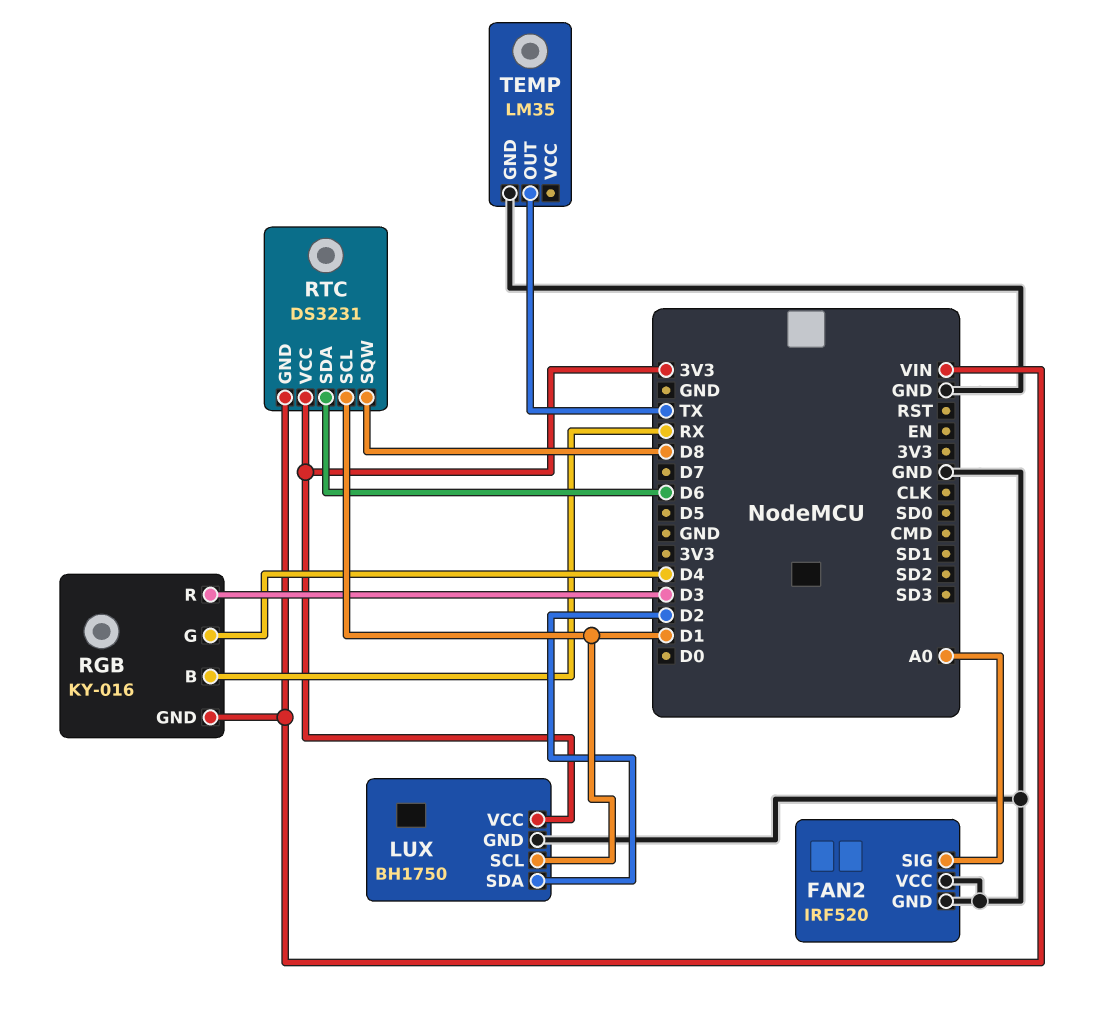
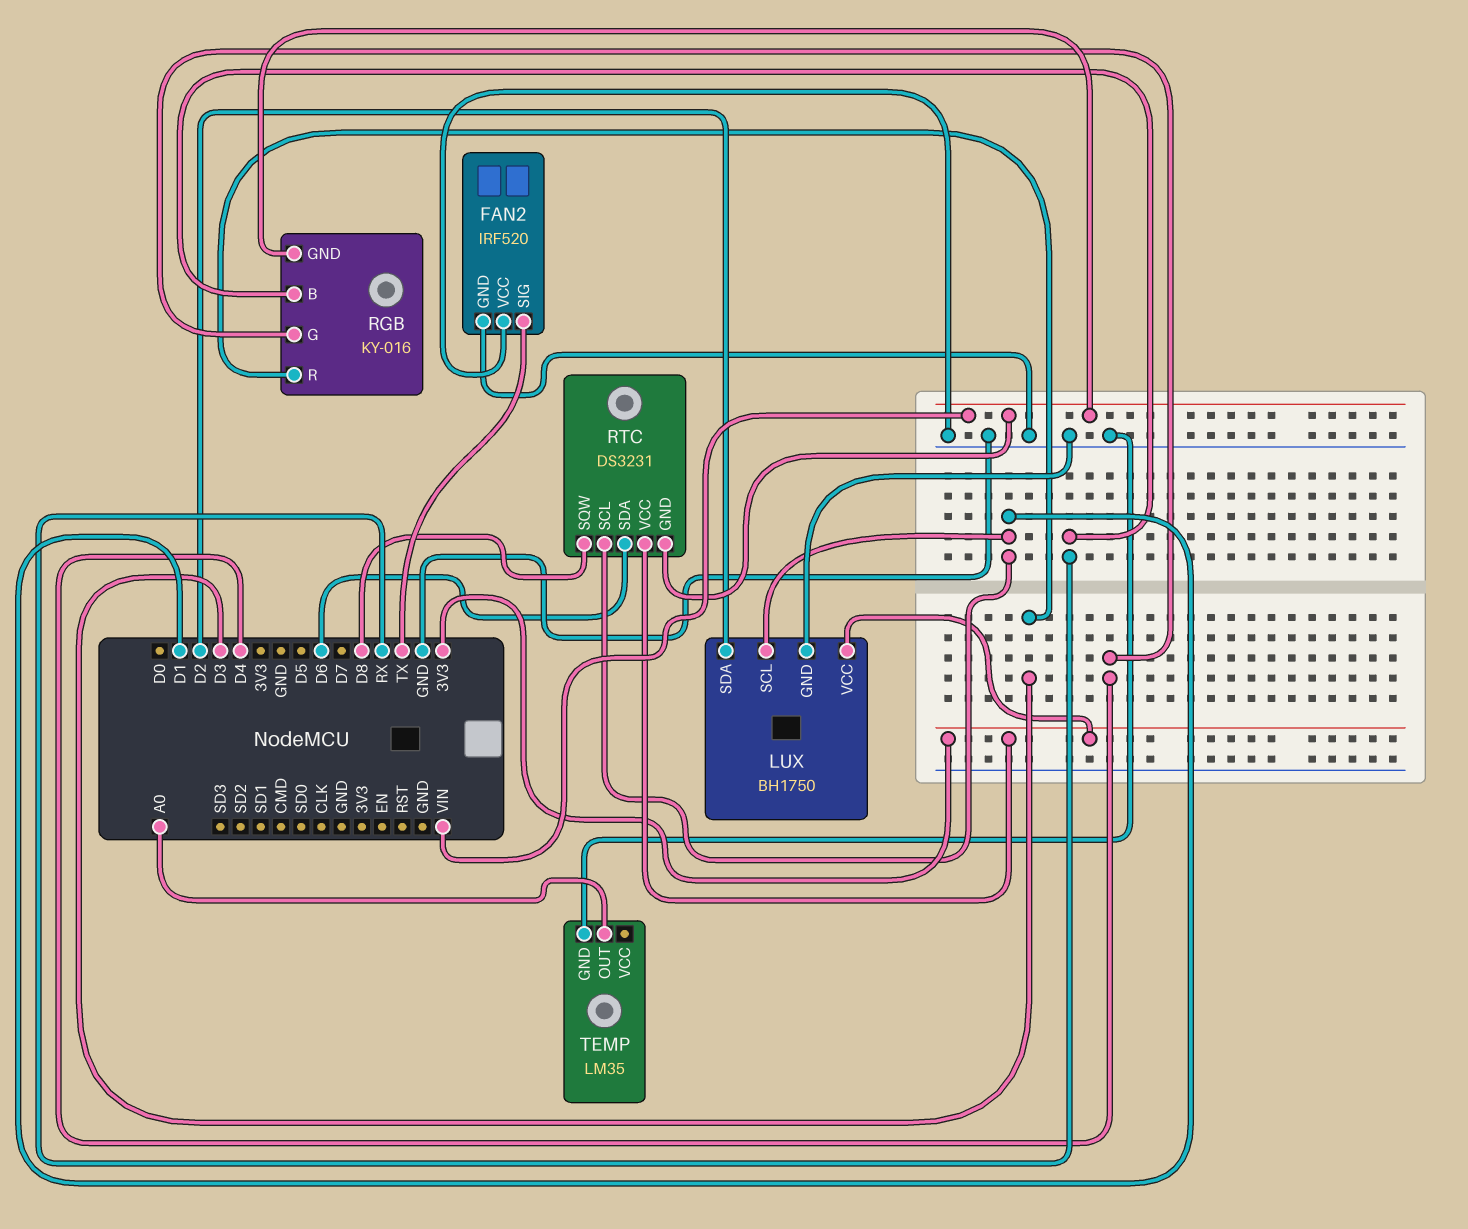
FAN2 pin SIG: A0 -> TX
TEMP pin OUT: TX -> A0

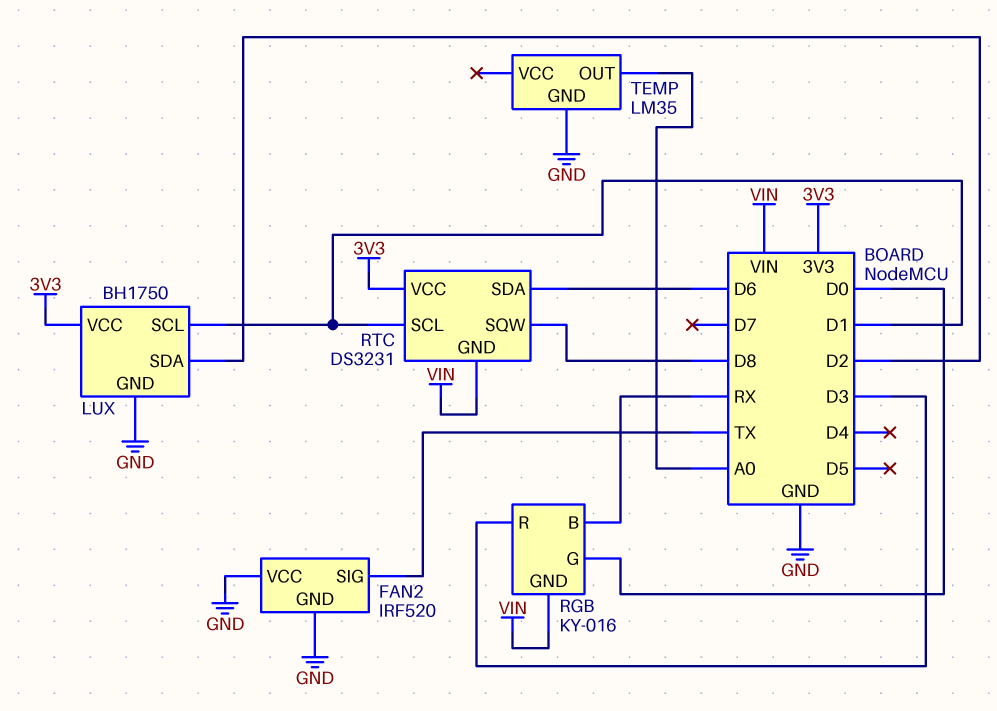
RGB pin G: D4 -> D0

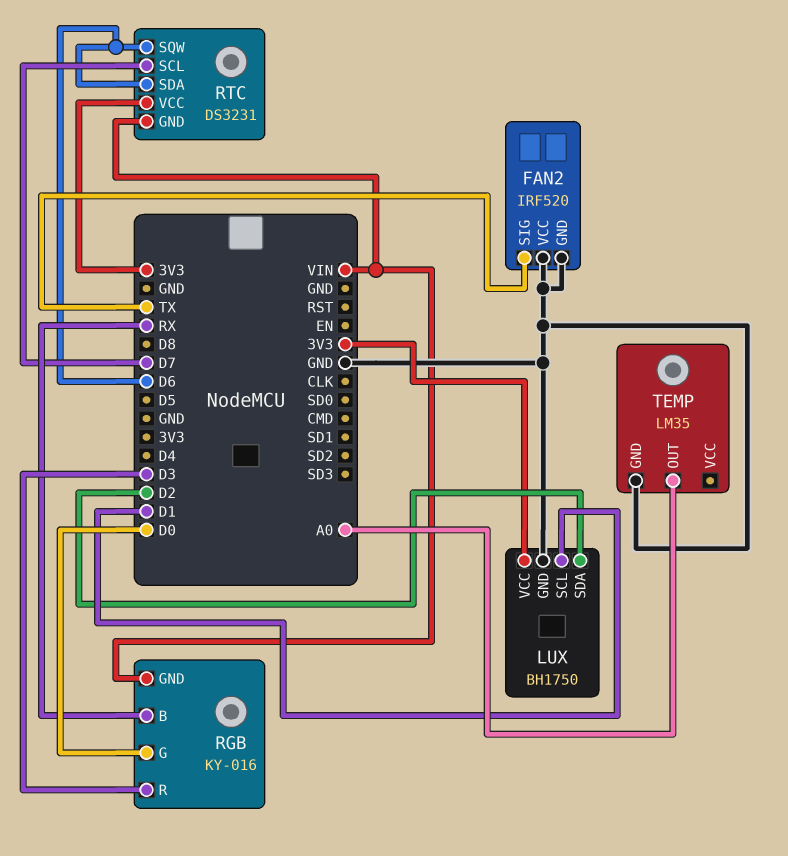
RTC pin SCL: D1 -> D7
RTC pin SQW: D8 -> D6

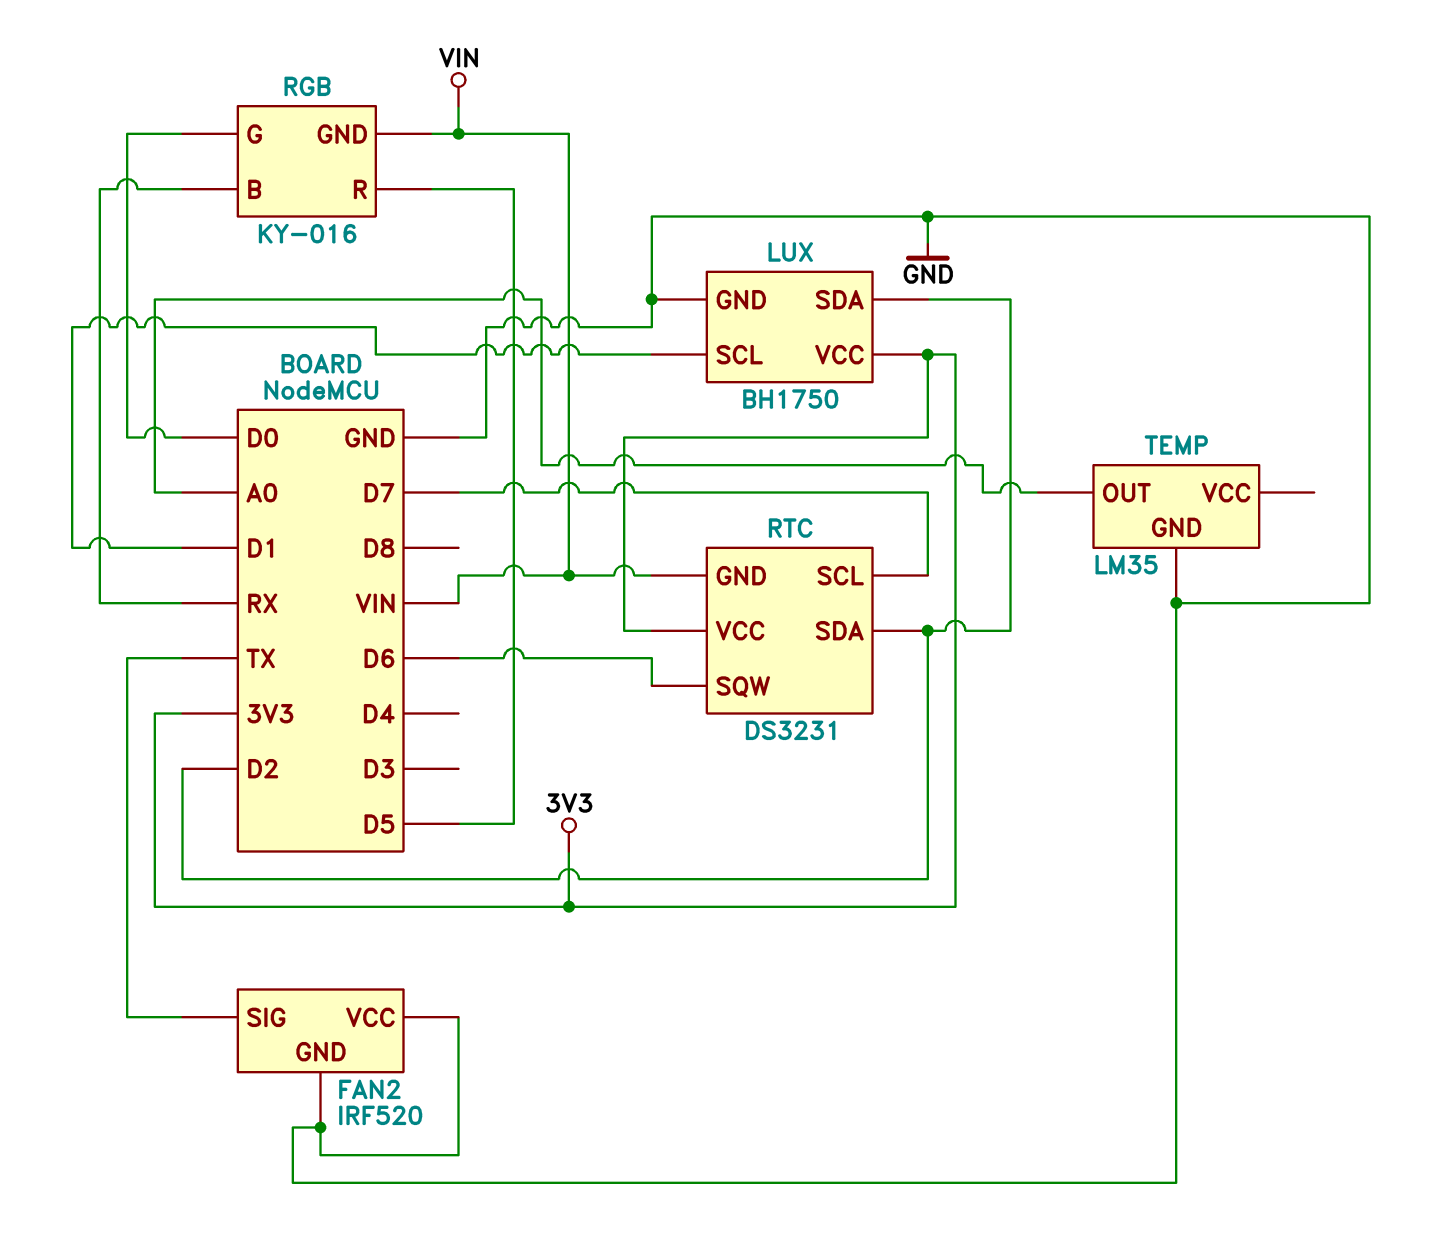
RGB pin R: D3 -> D5
RTC pin SDA: D6 -> D2

